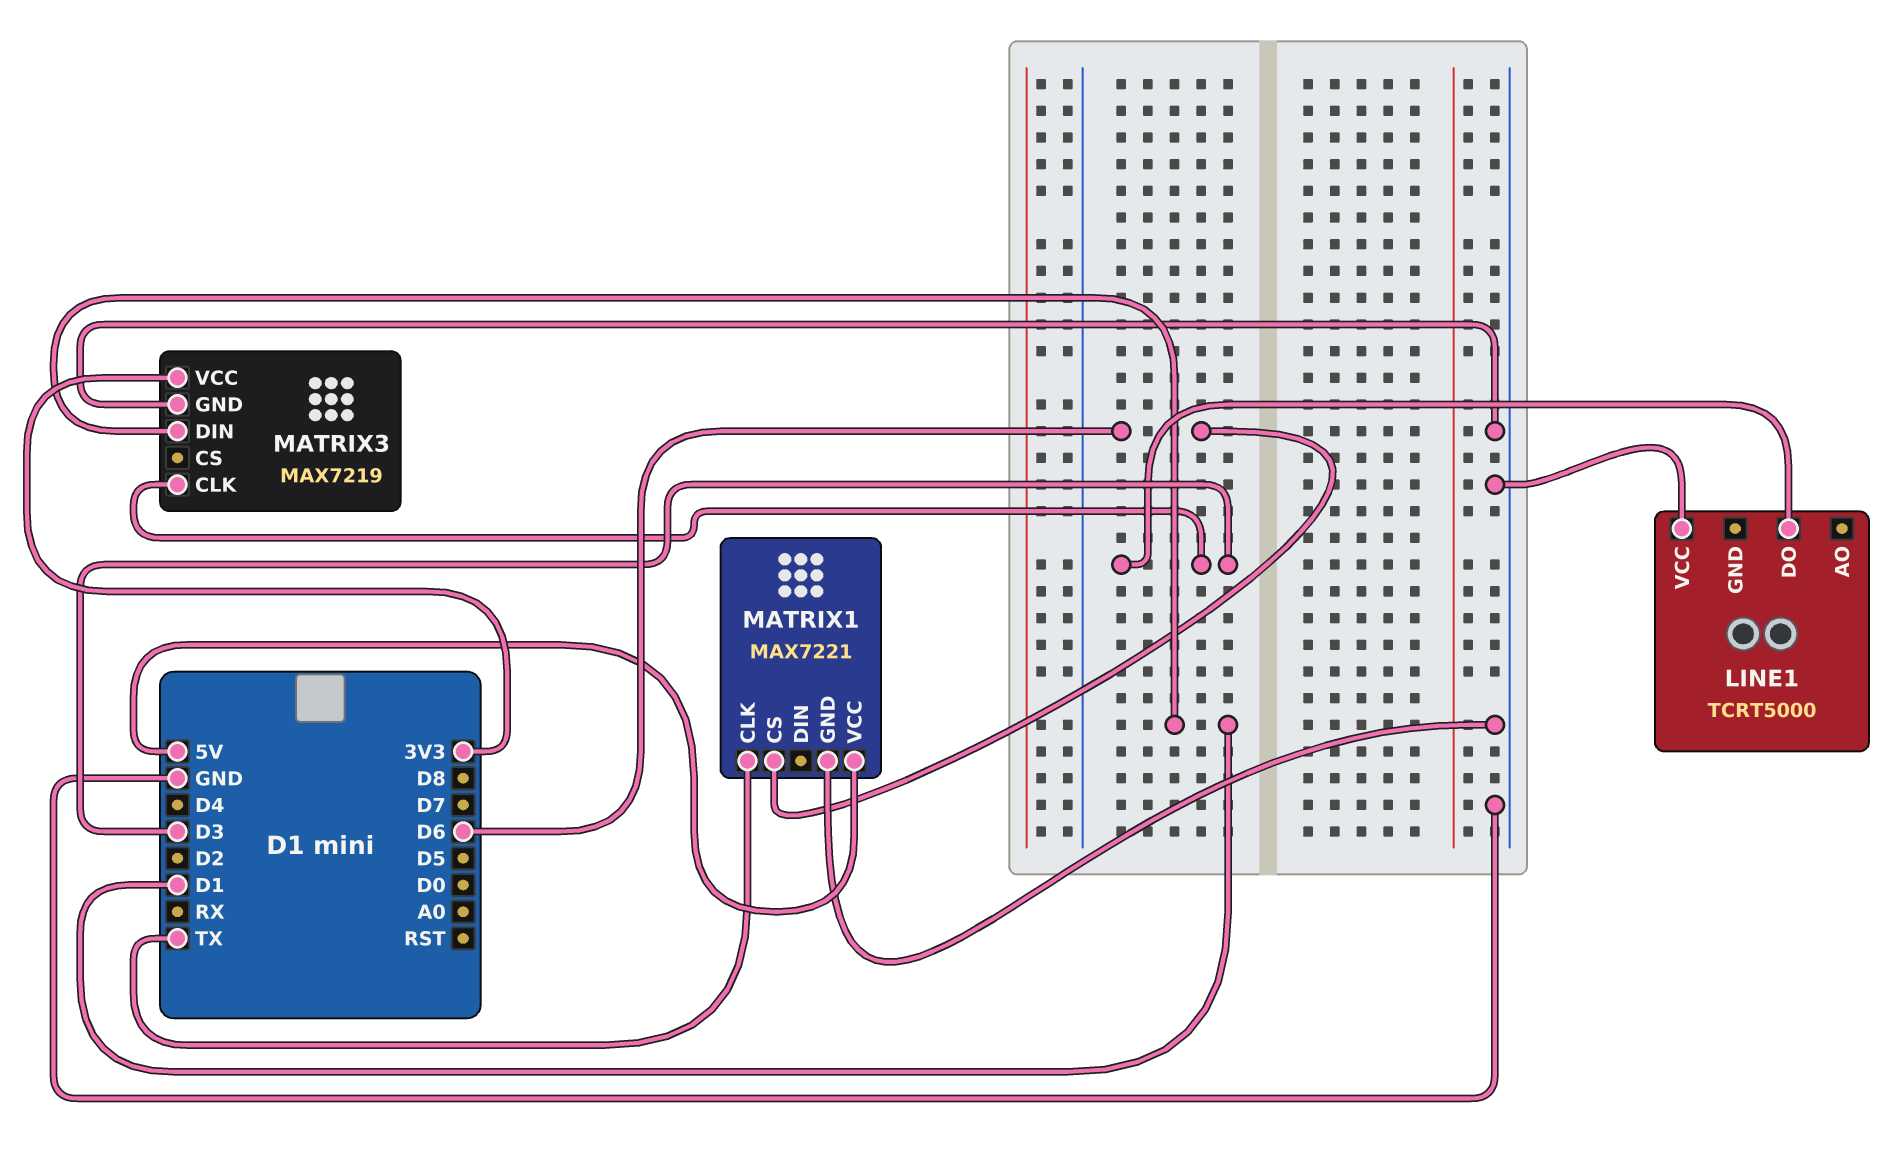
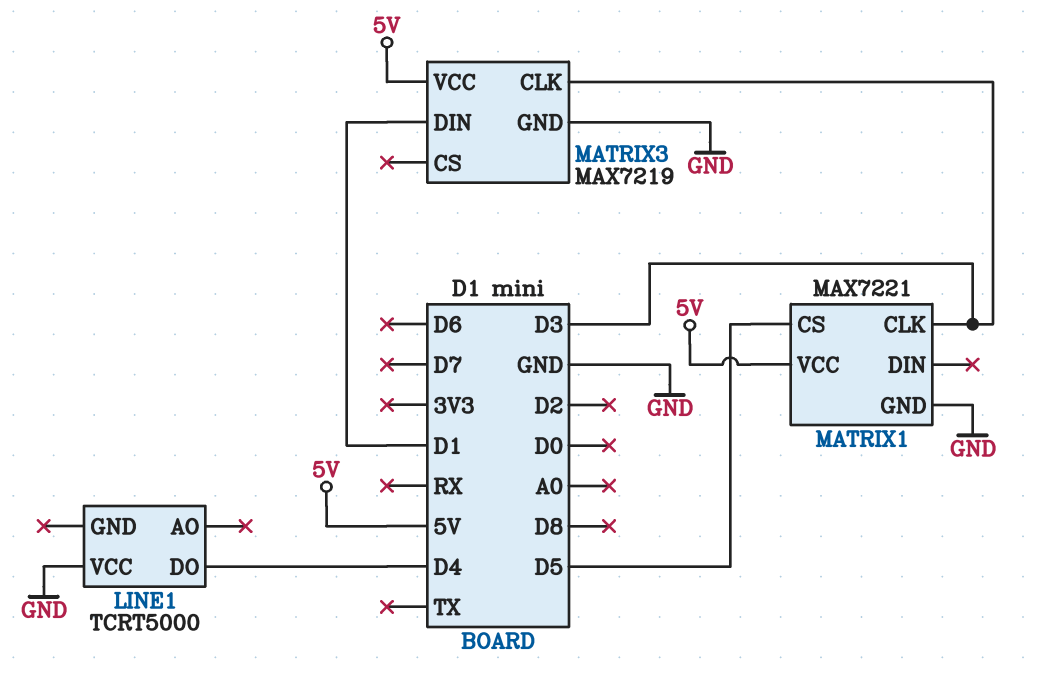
LINE1 pin DO: D3 -> D4
MATRIX1 pin CLK: TX -> D3
MATRIX1 pin CS: D6 -> D5
MATRIX3 pin VCC: 3V3 -> 5V

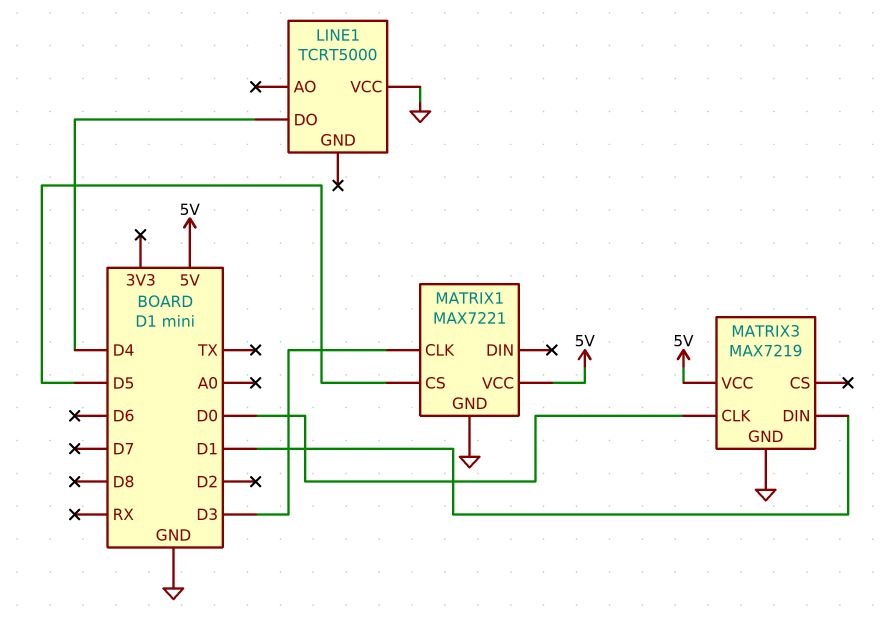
MATRIX3 pin CLK: D3 -> D0

